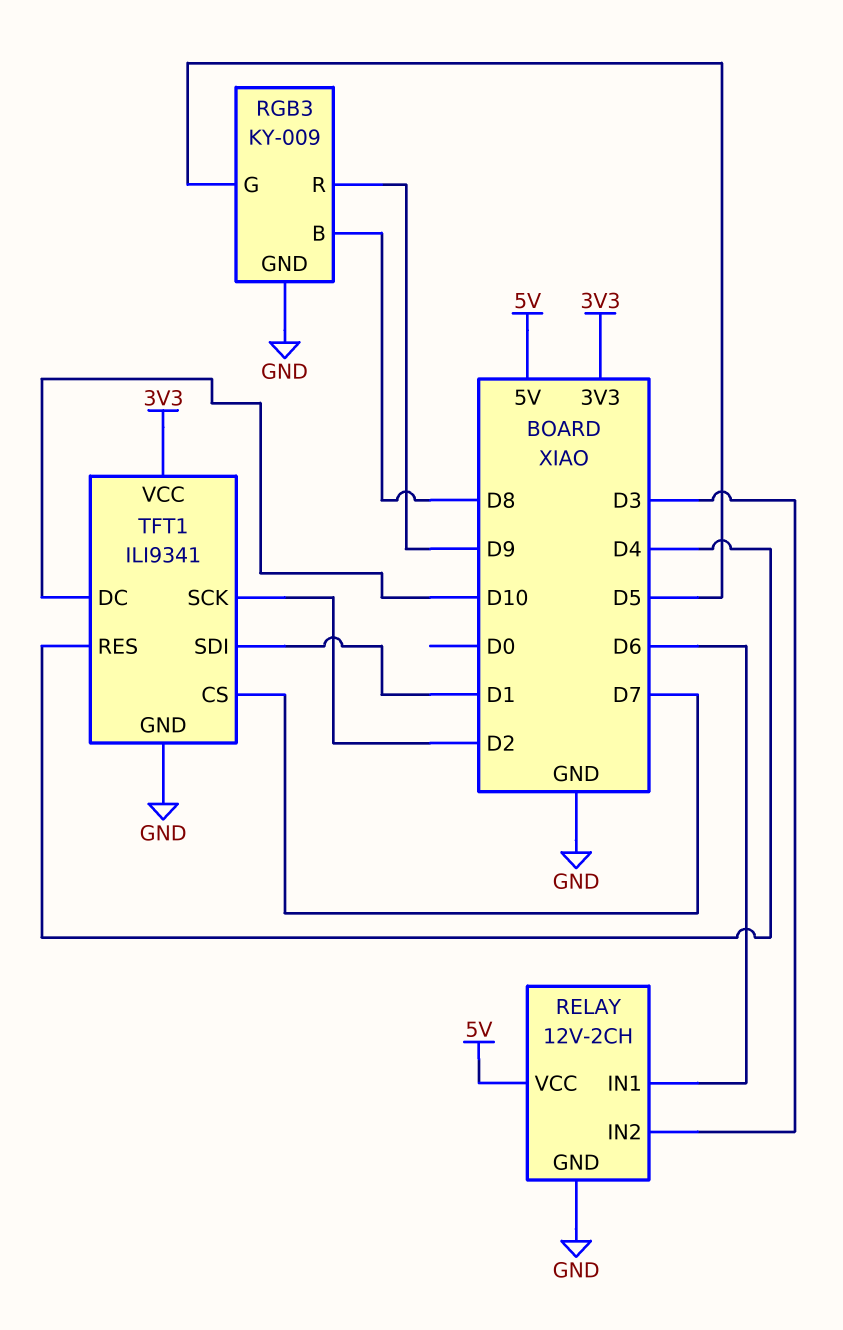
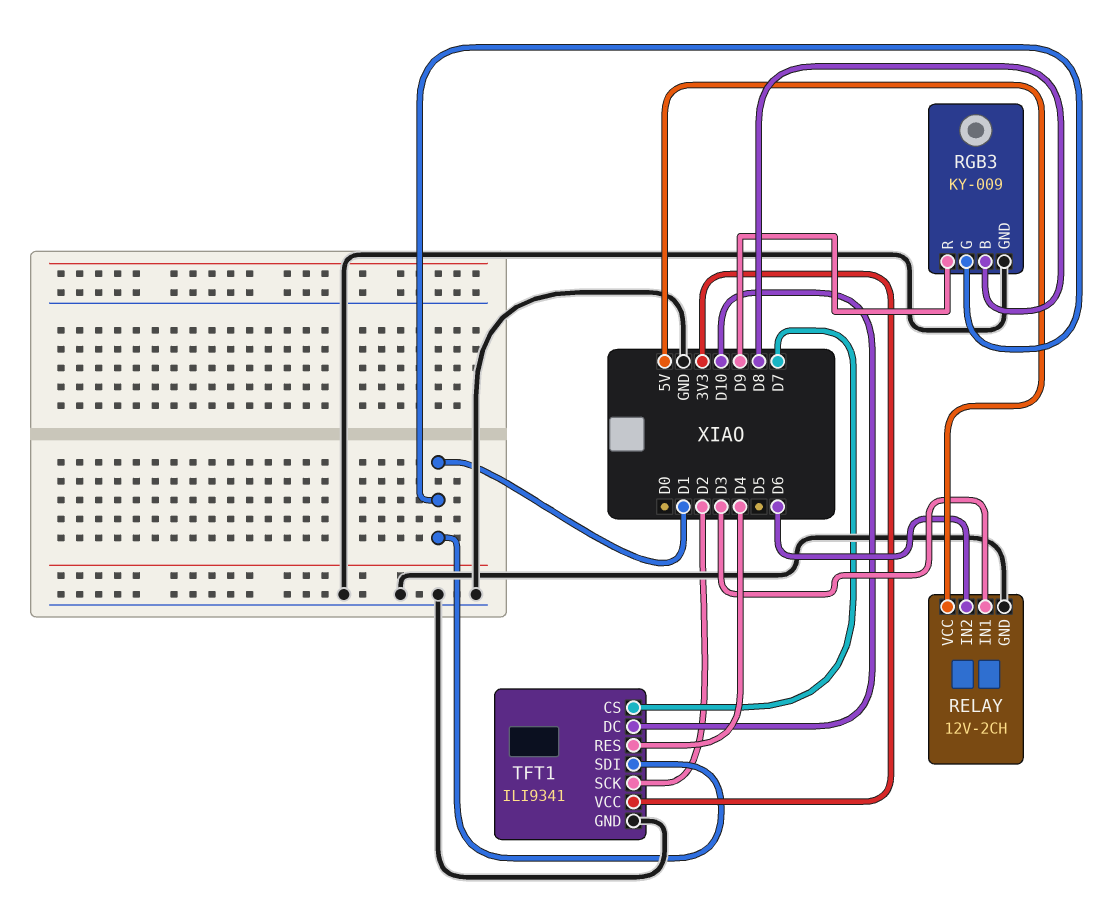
RELAY pin IN1: D6 -> D3
RELAY pin IN2: D3 -> D6
RGB3 pin G: D5 -> D1

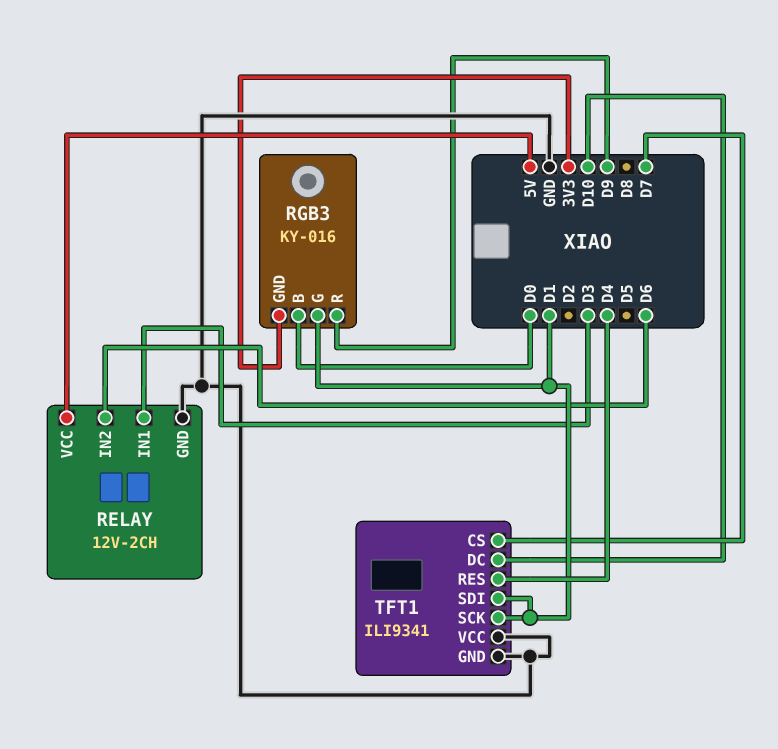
RGB3: KY-009 -> KY-016
RGB3 pin B: D8 -> D0
RGB3 pin GND: GND -> 3V3
TFT1 pin SCK: D2 -> D1
TFT1 pin VCC: 3V3 -> GND

